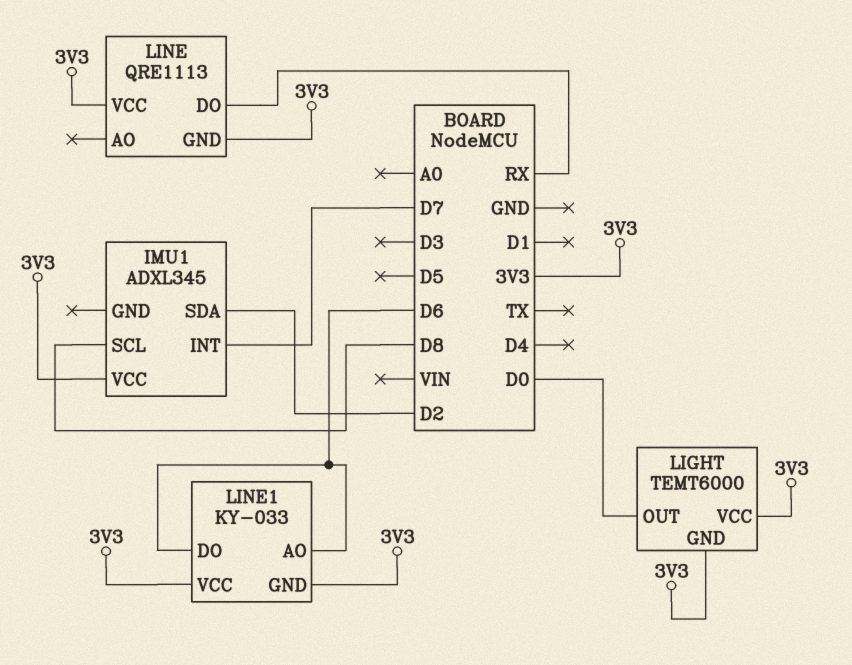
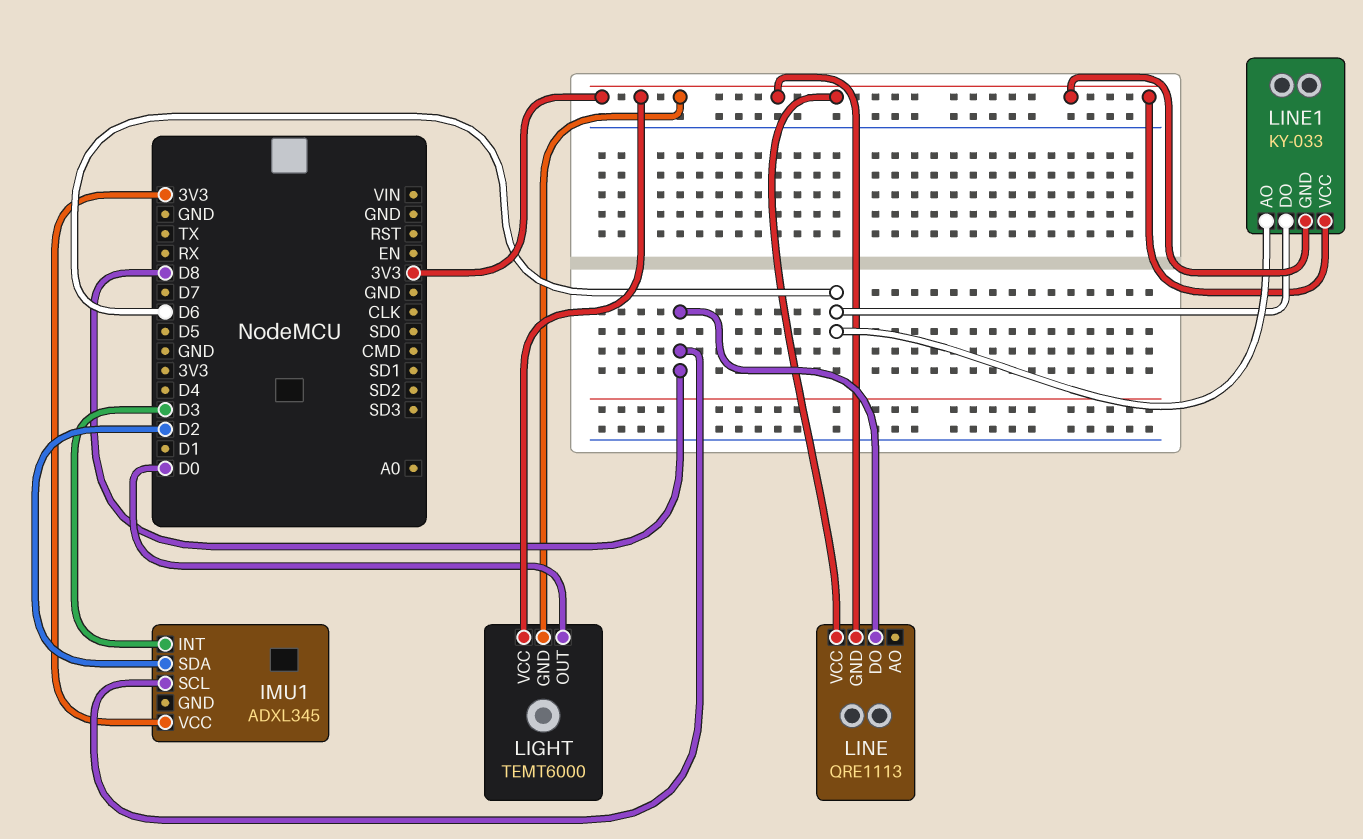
IMU1 pin INT: D7 -> D3
LINE pin DO: RX -> D8

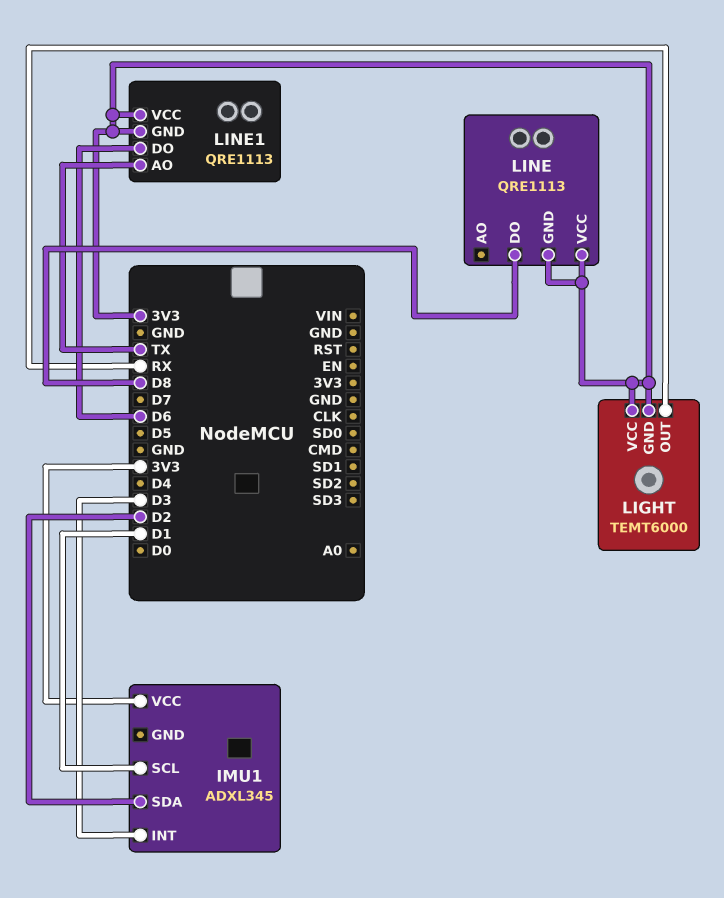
IMU1 pin SCL: D8 -> D1
LIGHT pin OUT: D0 -> RX
LINE1: KY-033 -> QRE1113
LINE1 pin AO: D6 -> TX

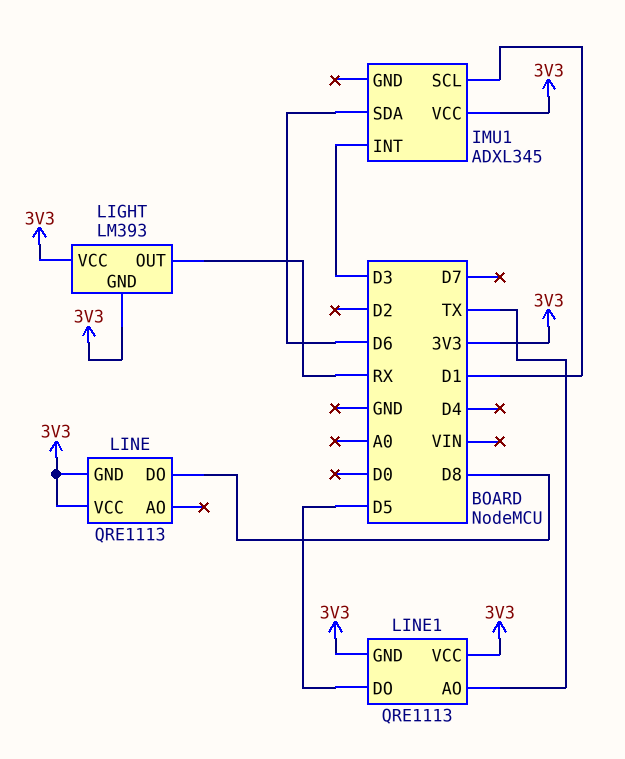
IMU1 pin SDA: D2 -> D6
LIGHT: TEMT6000 -> LM393
LINE1 pin DO: D6 -> D5

